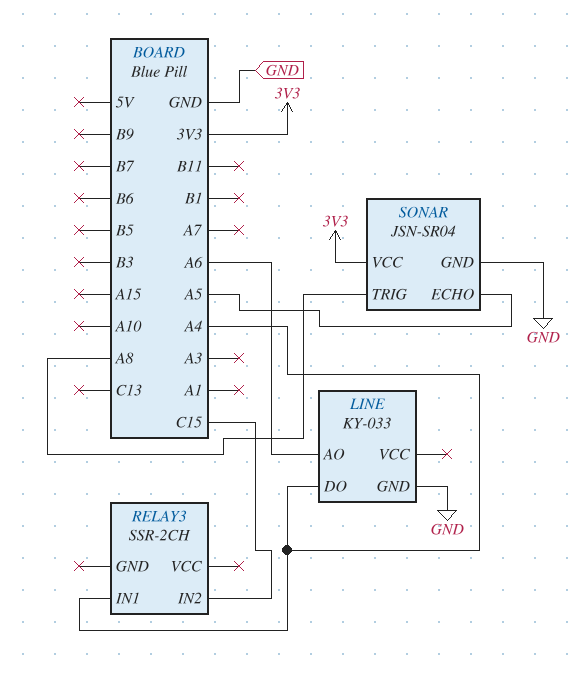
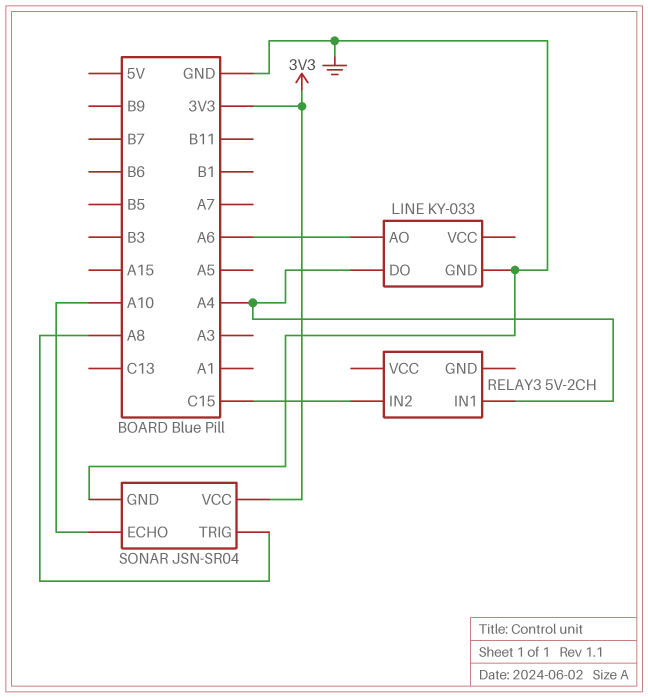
RELAY3: SSR-2CH -> 5V-2CH
SONAR pin ECHO: A5 -> A10

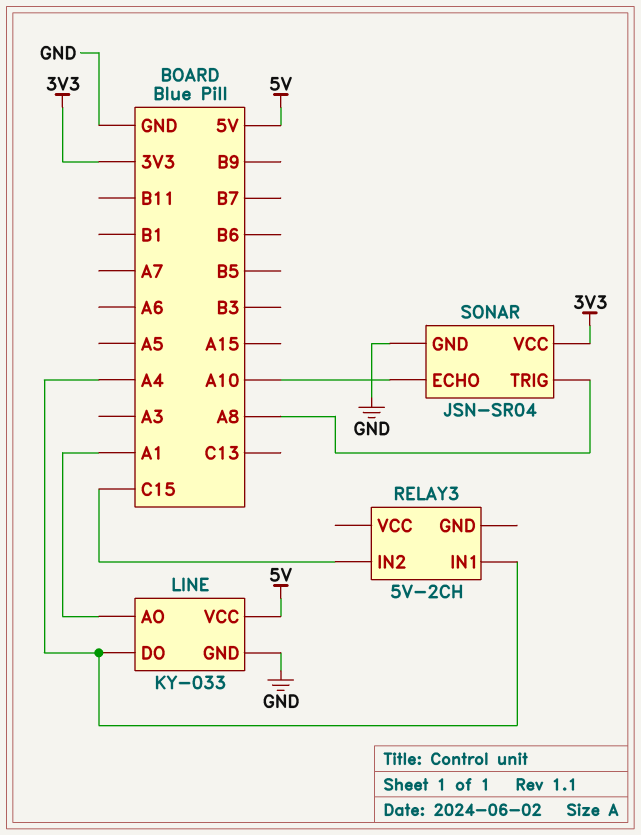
LINE pin AO: A6 -> A1
LINE pin VCC: none -> 5V

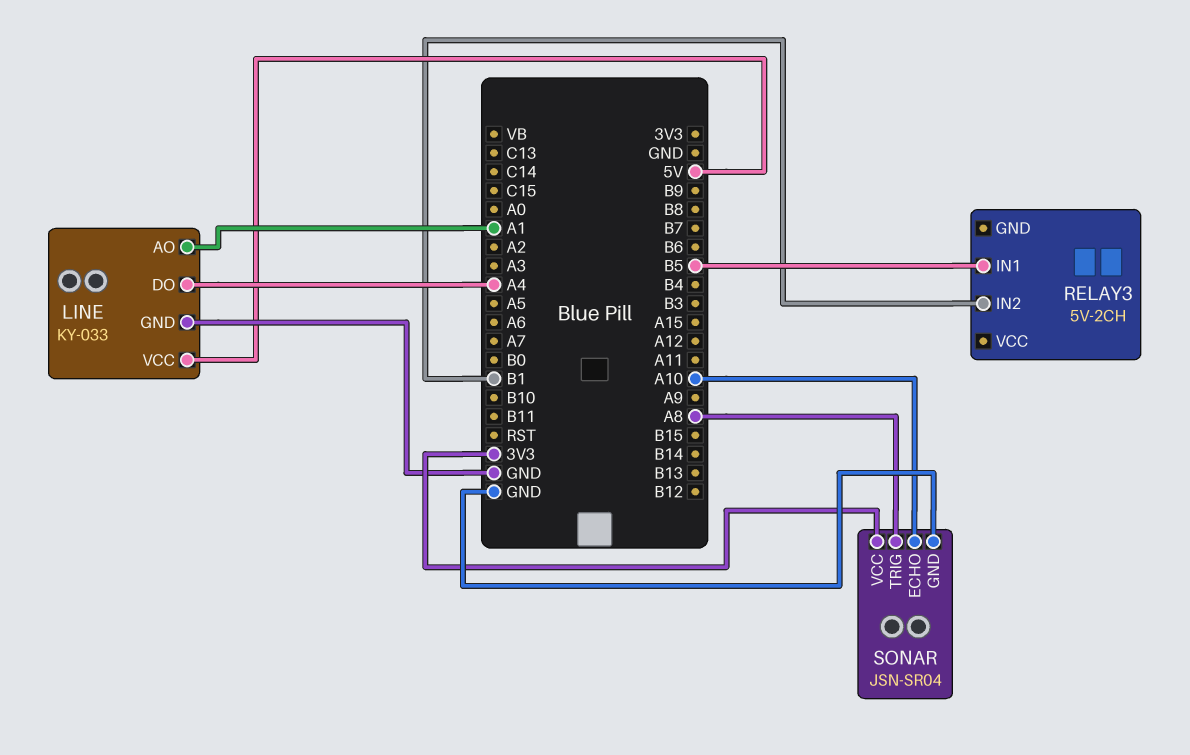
RELAY3 pin IN1: A4 -> B5
RELAY3 pin IN2: C15 -> B1

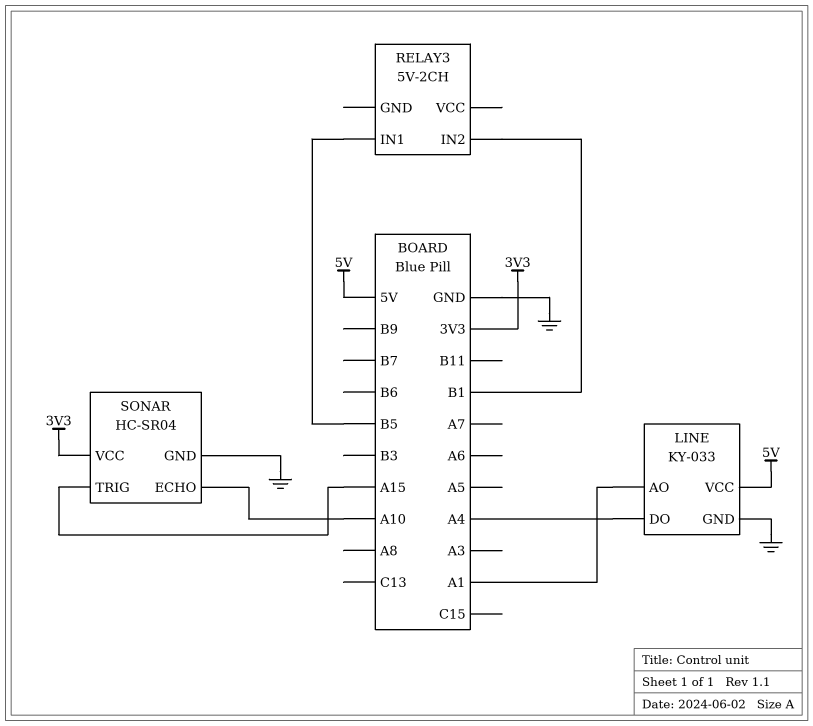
SONAR: JSN-SR04 -> HC-SR04
SONAR pin TRIG: A8 -> A15

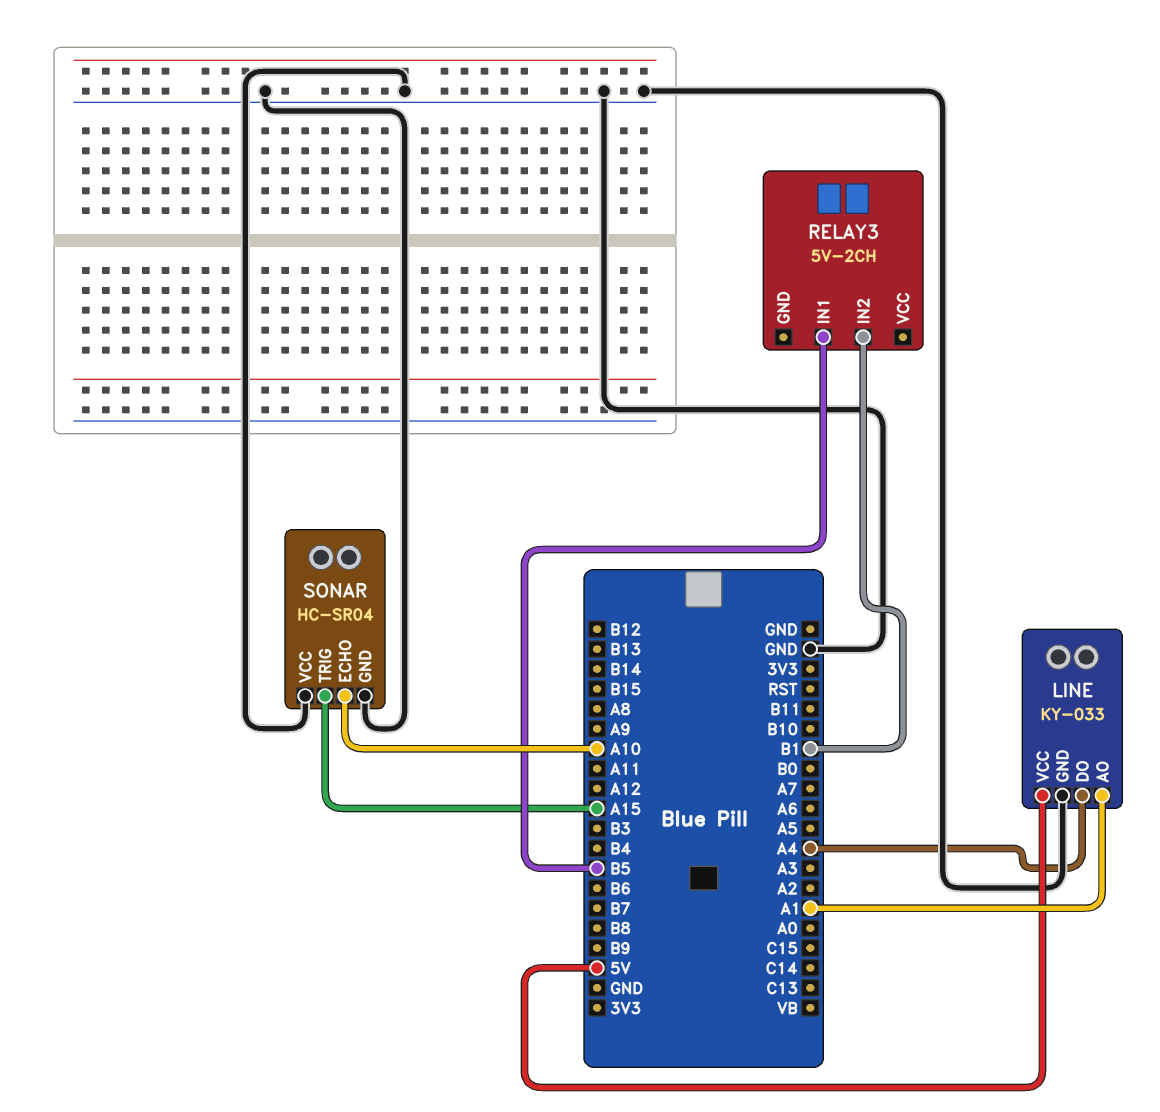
SONAR pin VCC: 3V3 -> GND

